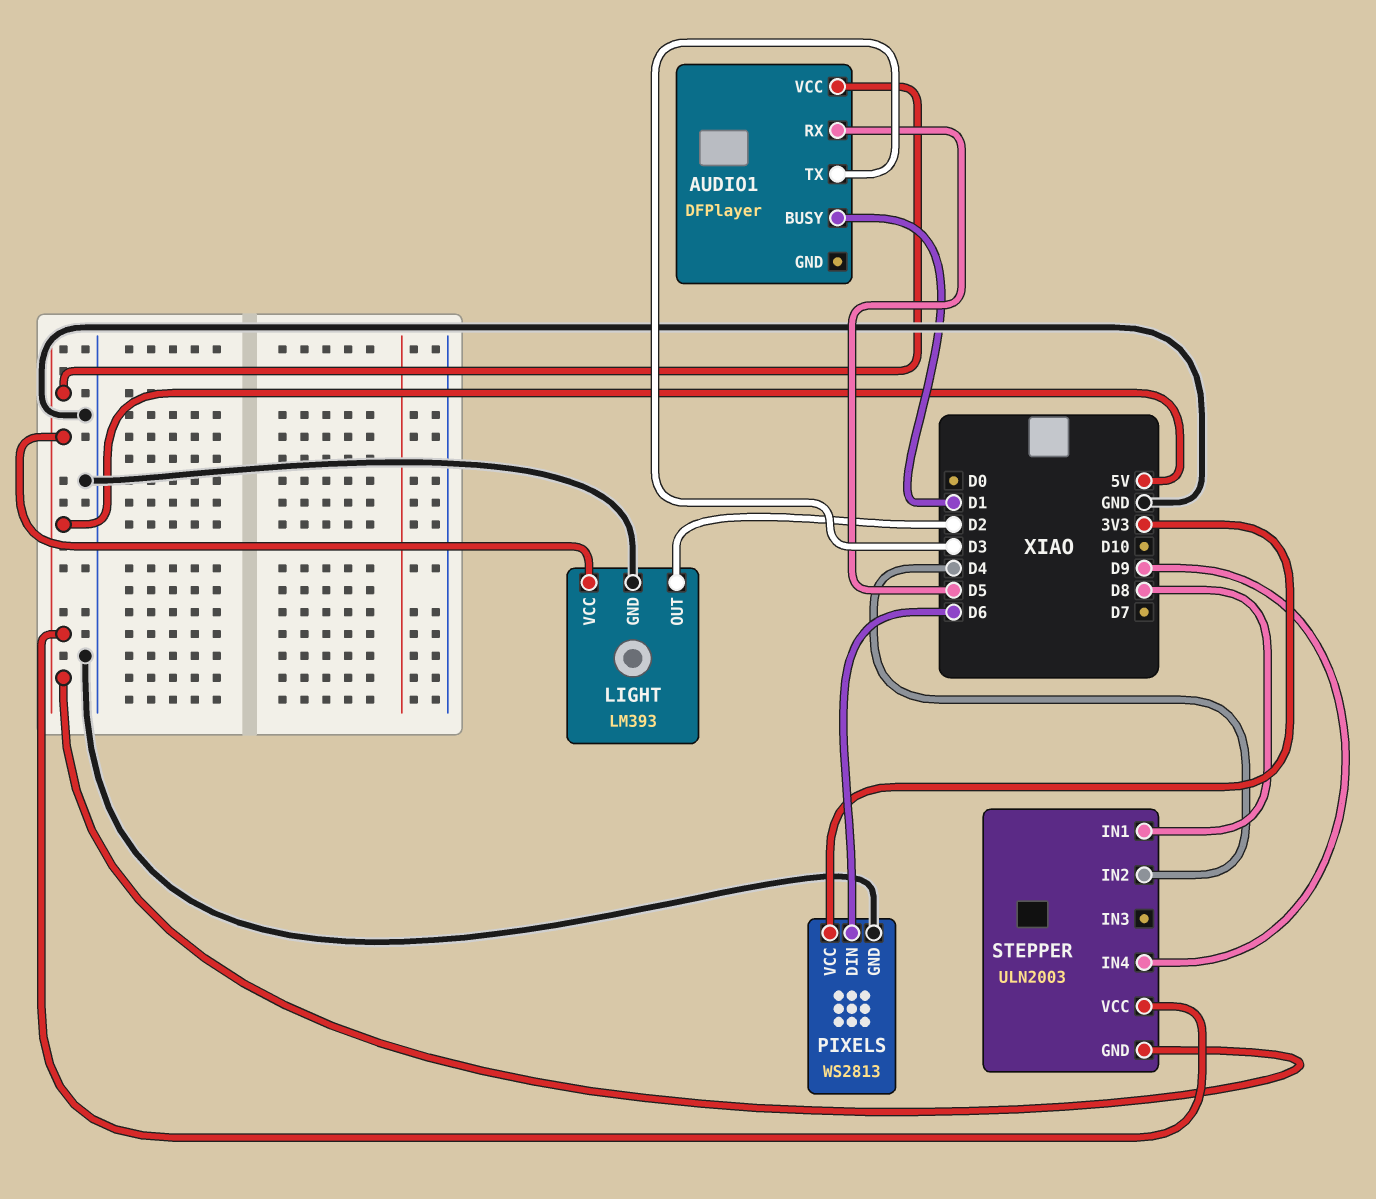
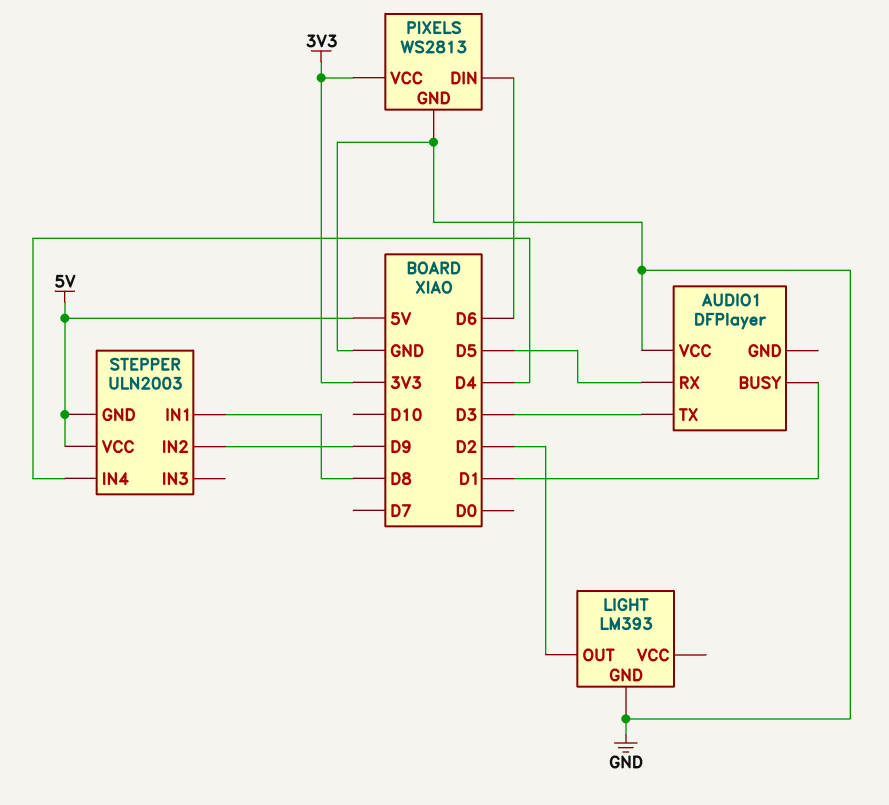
AUDIO1 pin VCC: 5V -> GND
LIGHT pin VCC: 5V -> none
STEPPER pin IN2: D4 -> D9
STEPPER pin IN4: D9 -> D4

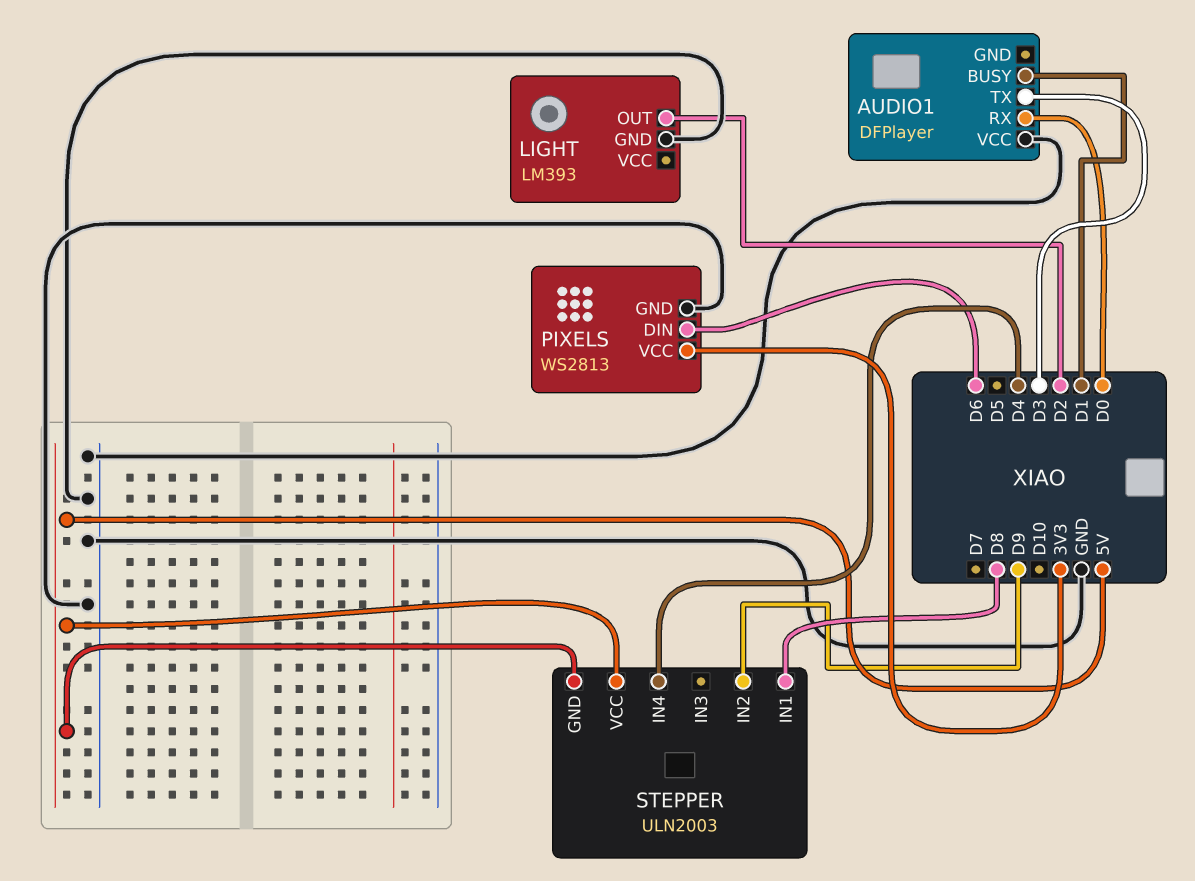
AUDIO1 pin RX: D5 -> D0

